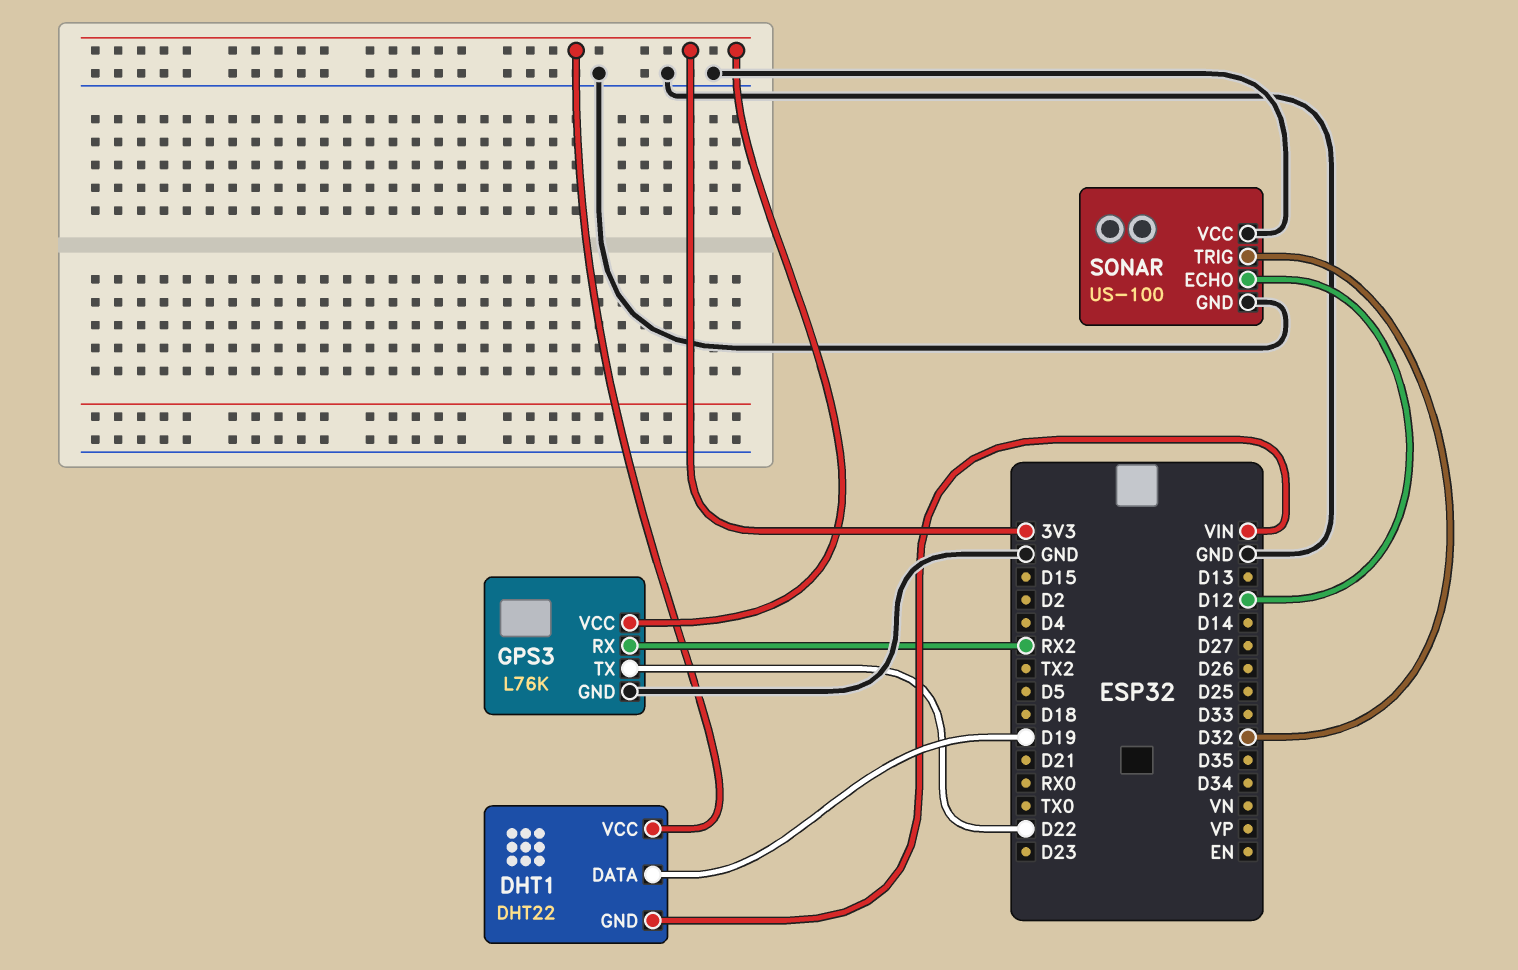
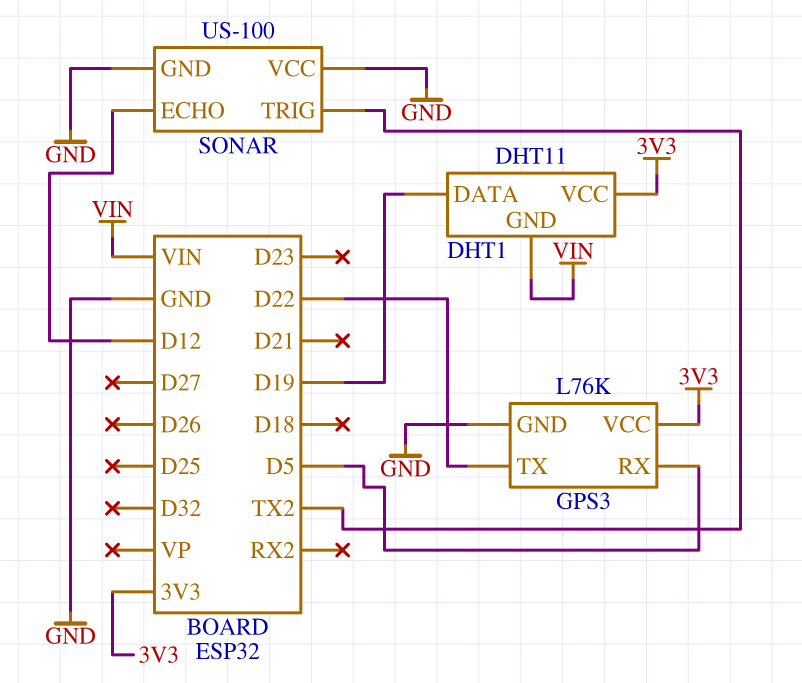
DHT1: DHT22 -> DHT11
GPS3 pin RX: RX2 -> D5
SONAR pin TRIG: D32 -> TX2

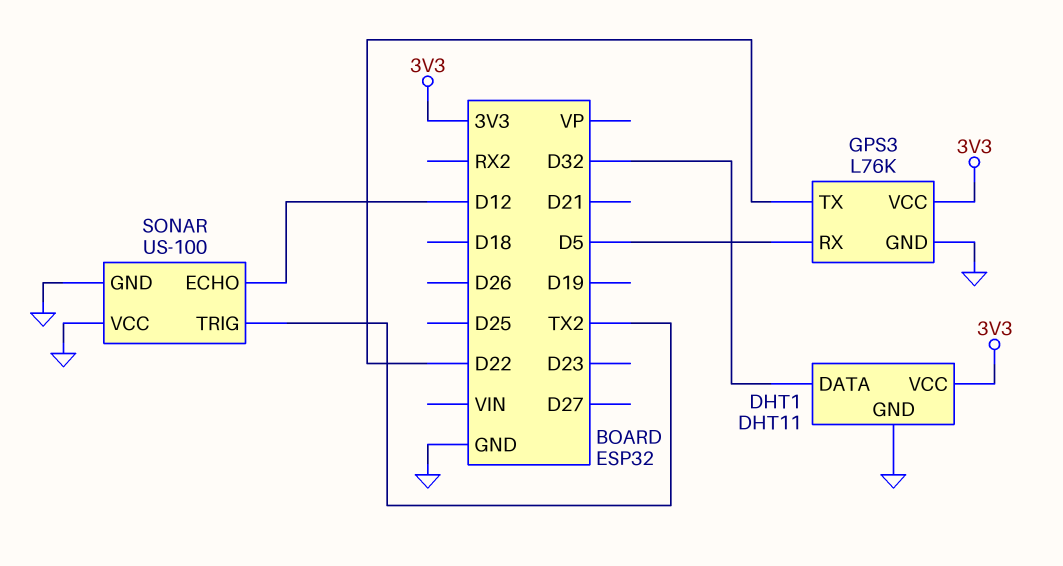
DHT1 pin DATA: D19 -> D32
DHT1 pin GND: VIN -> GND

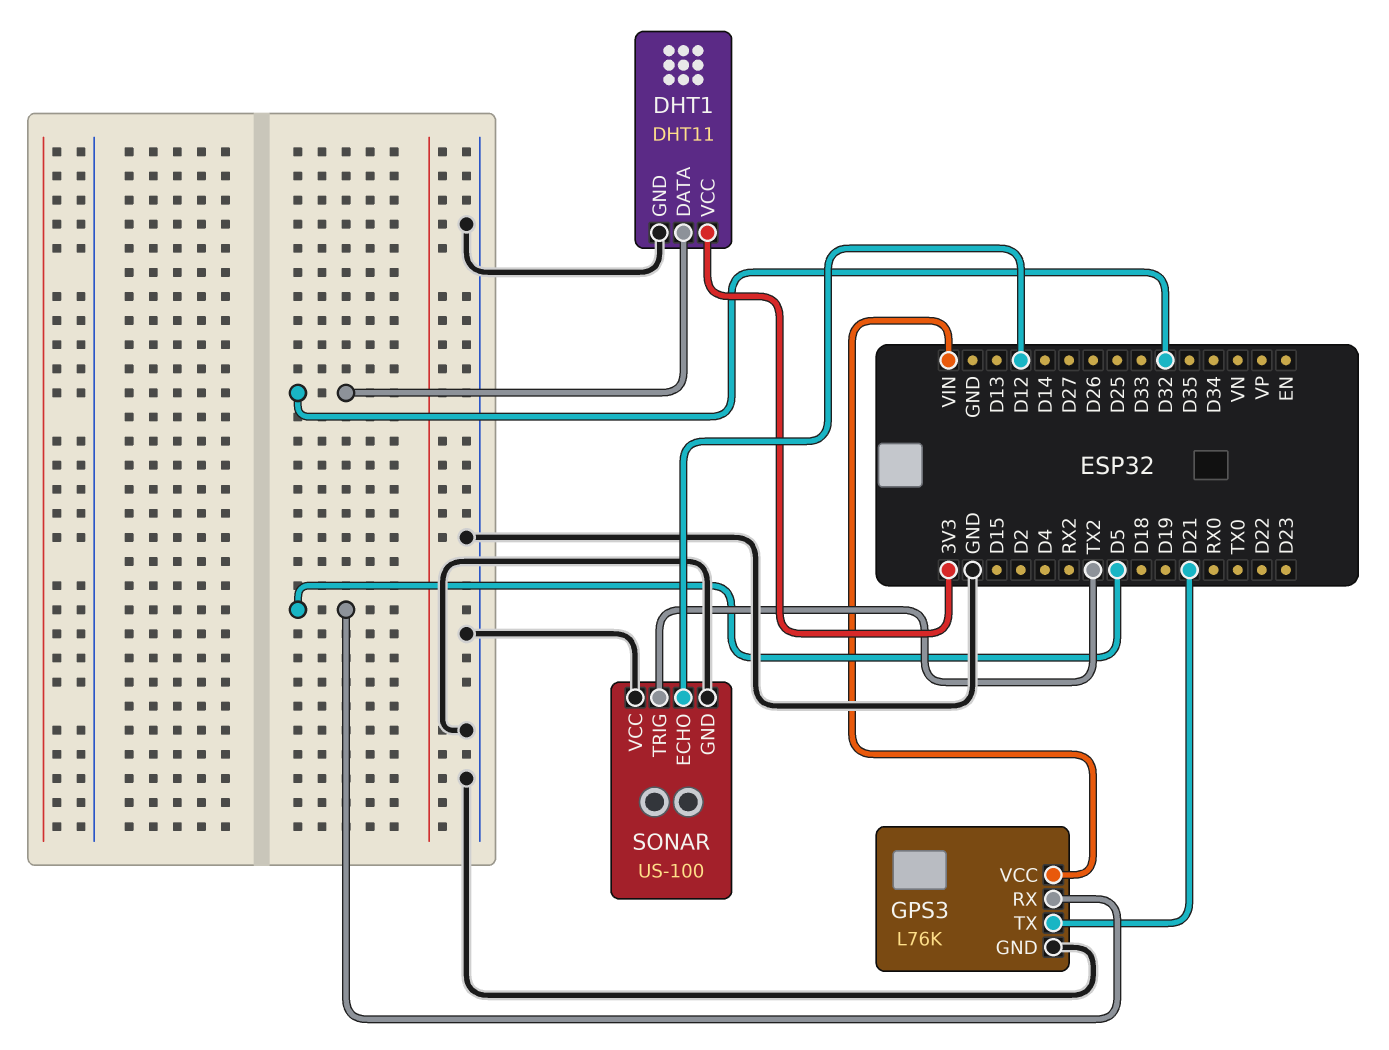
GPS3 pin TX: D22 -> D21
GPS3 pin VCC: 3V3 -> VIN

